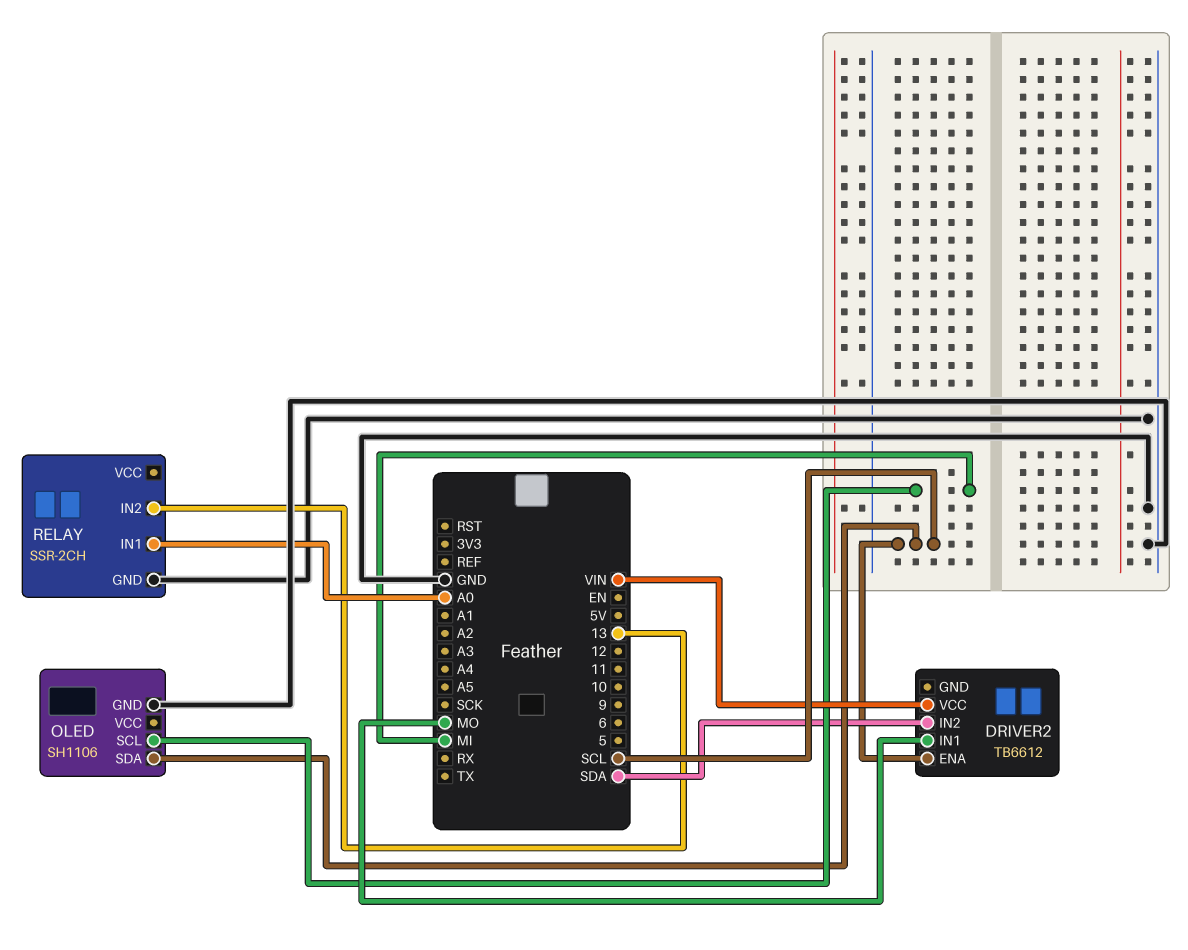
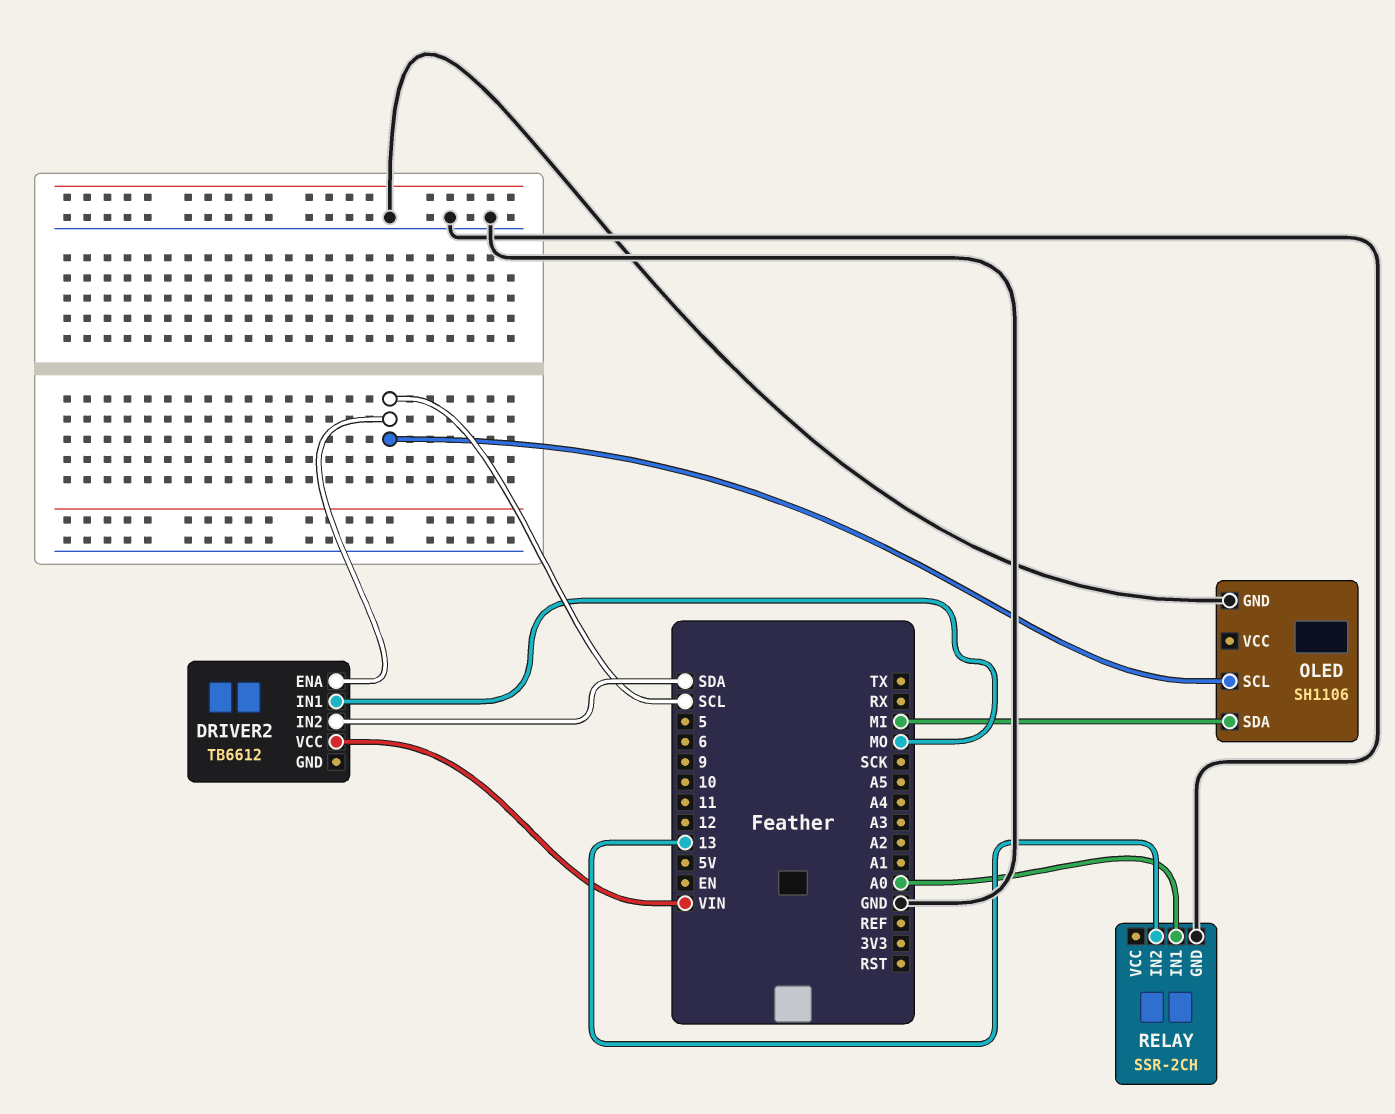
OLED pin SCL: MI -> SCL
OLED pin SDA: SCL -> MI

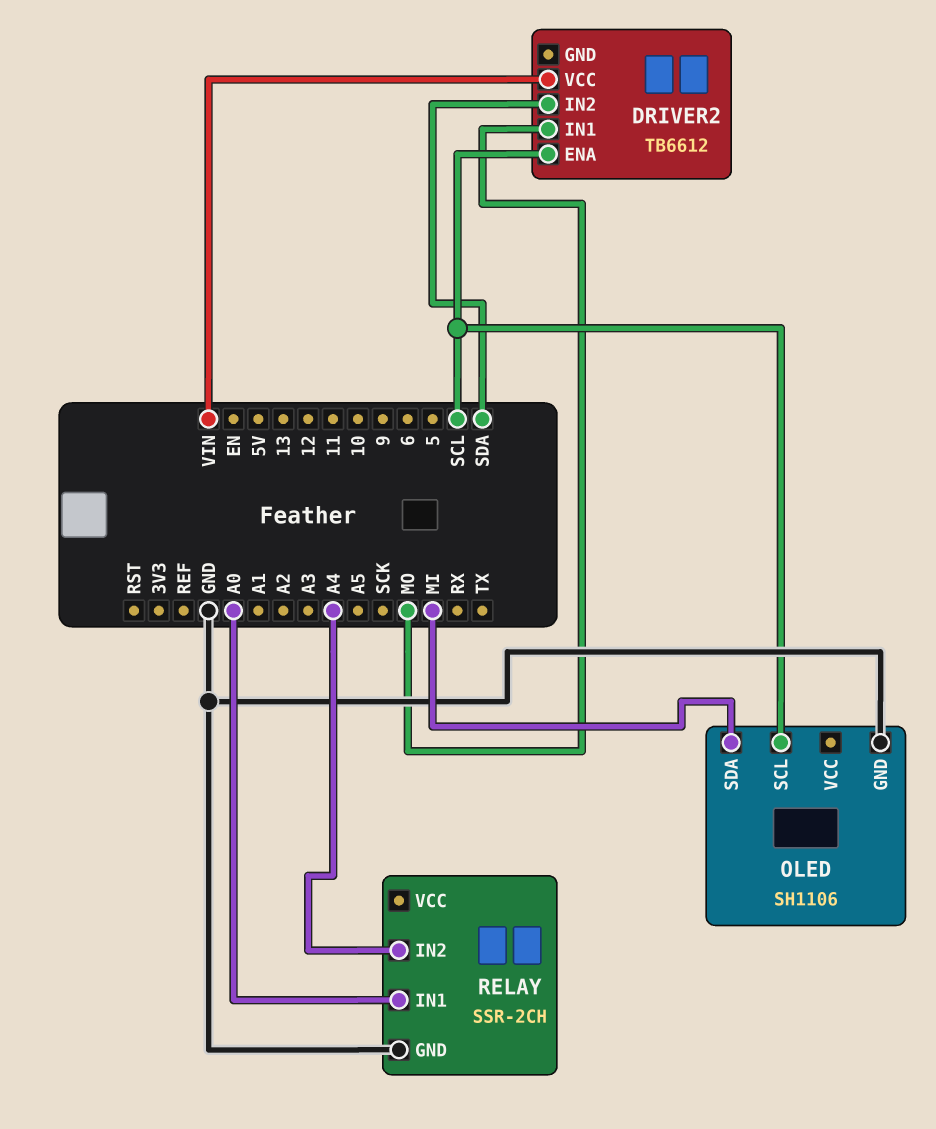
RELAY pin IN2: 13 -> A4

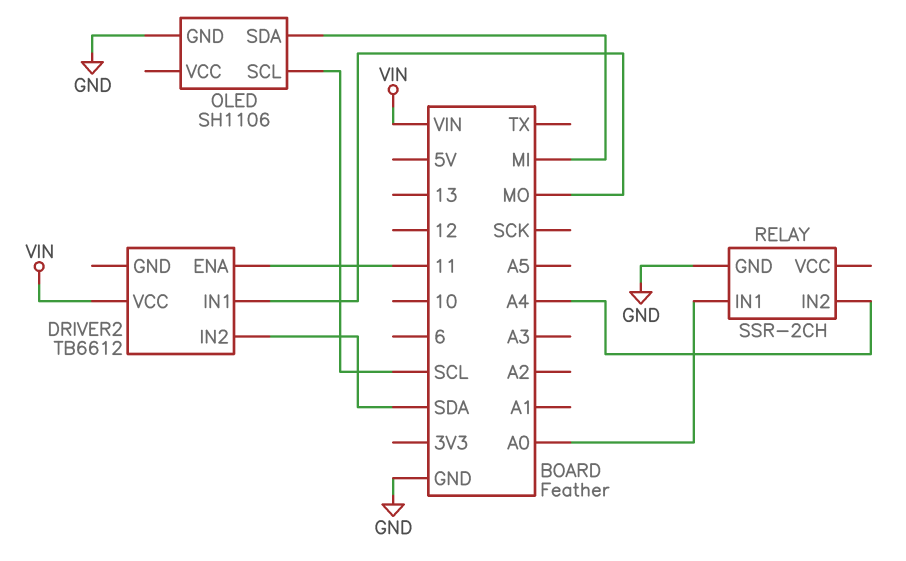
DRIVER2 pin ENA: SCL -> 11

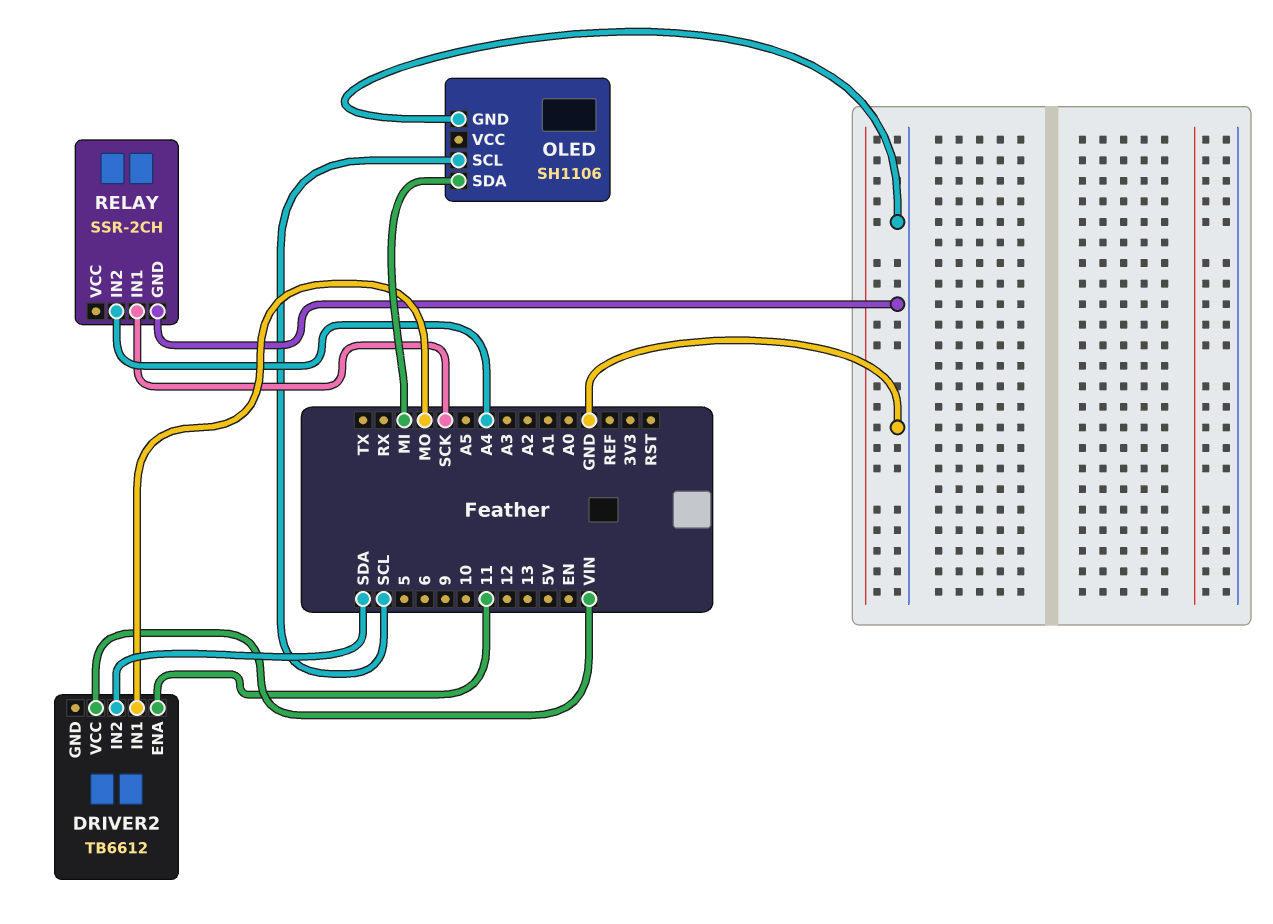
RELAY pin IN1: A0 -> SCK

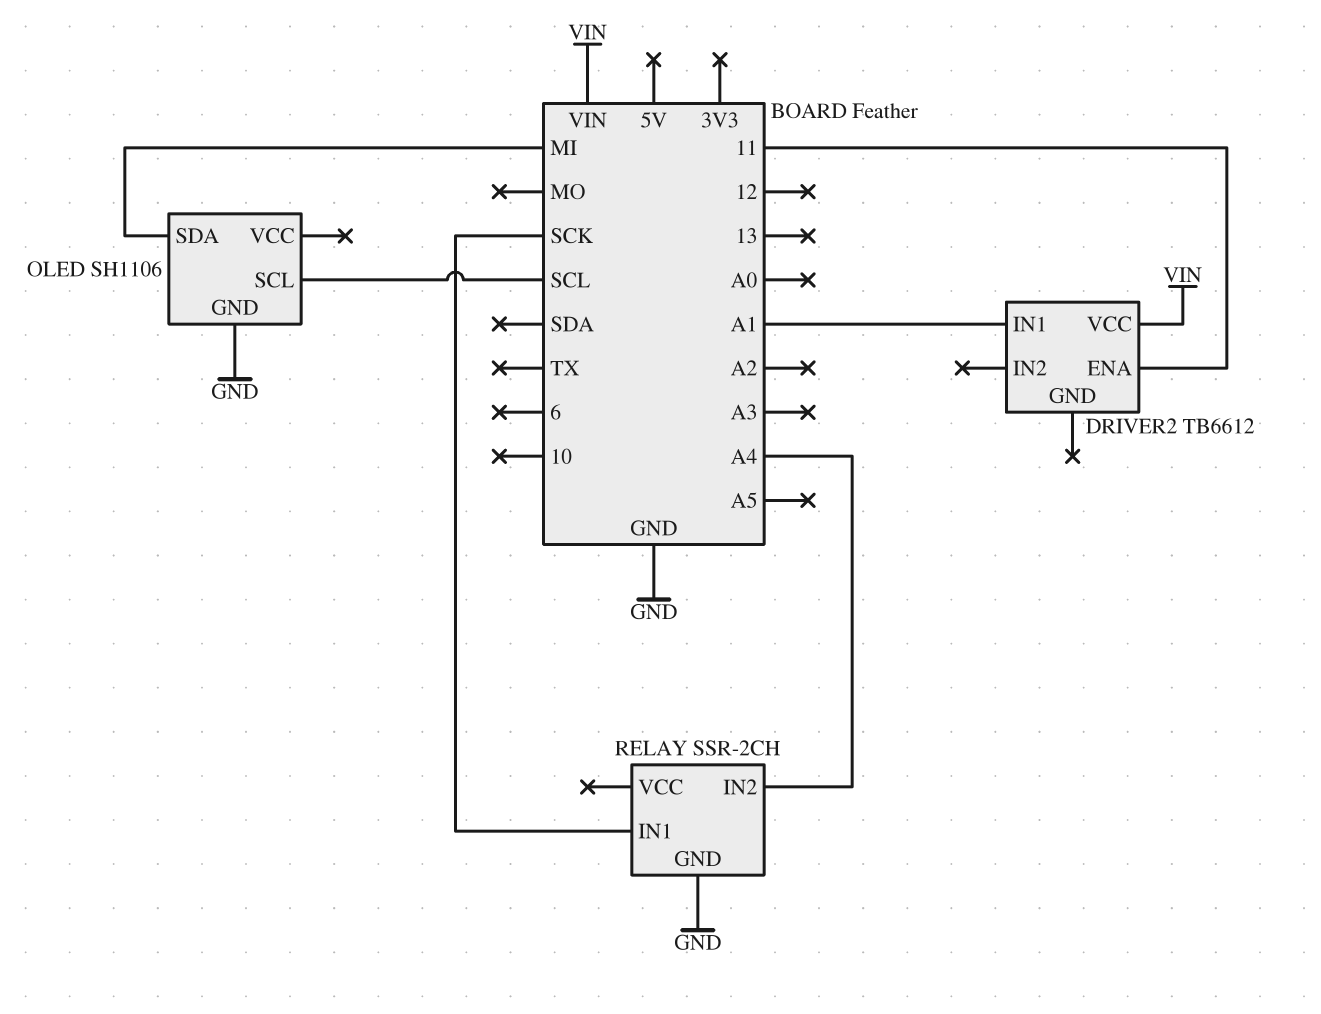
DRIVER2 pin IN1: MO -> A1
DRIVER2 pin IN2: SDA -> none

